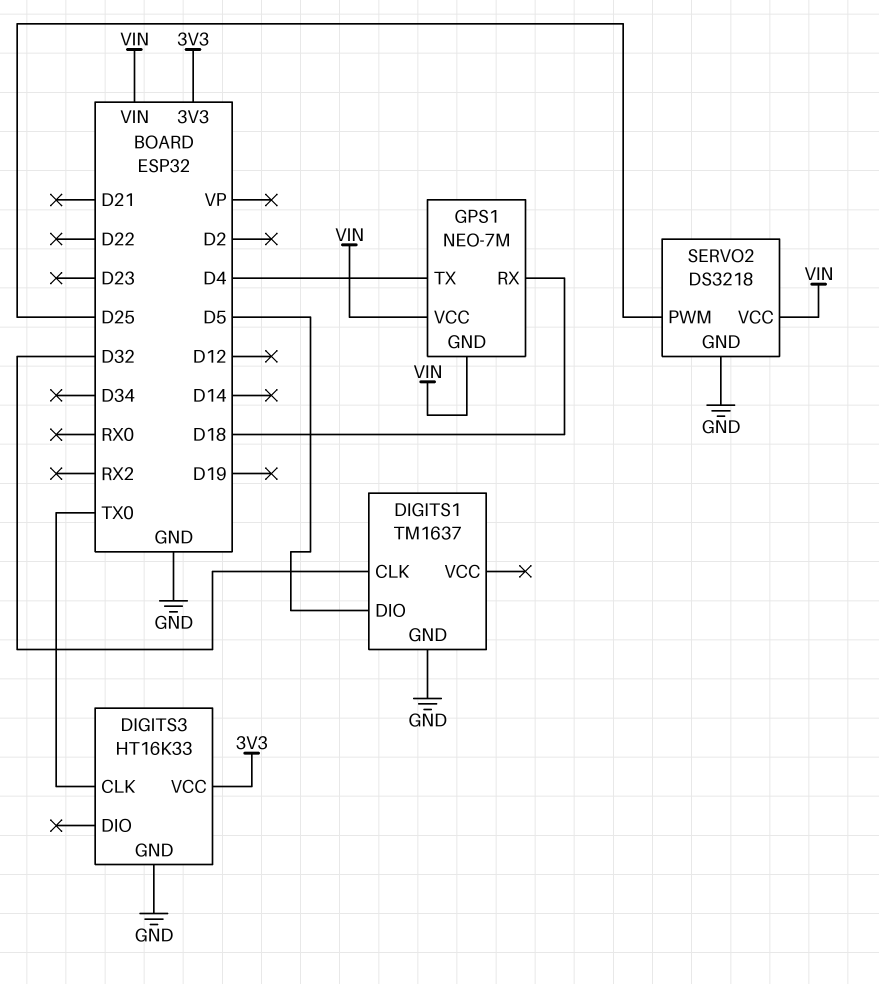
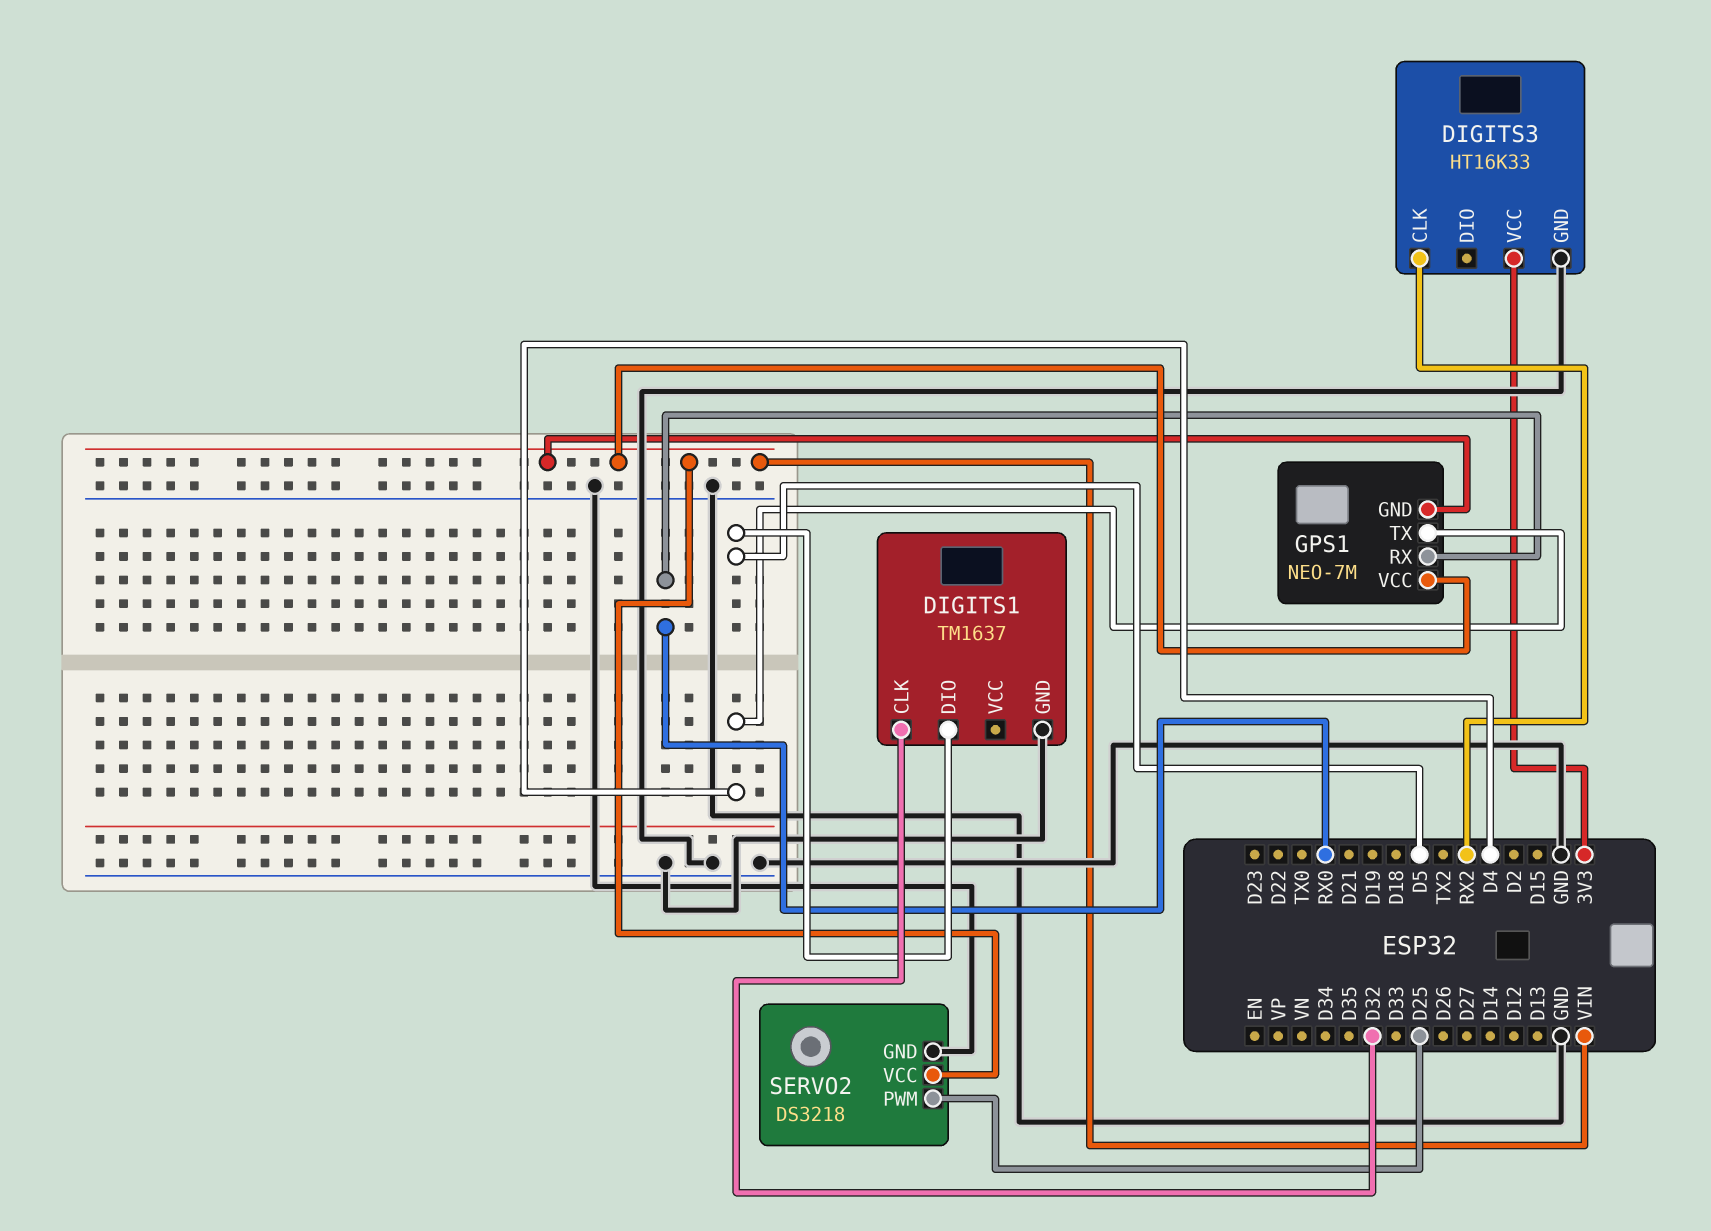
DIGITS3 pin CLK: TX0 -> RX2
GPS1 pin RX: D18 -> RX0

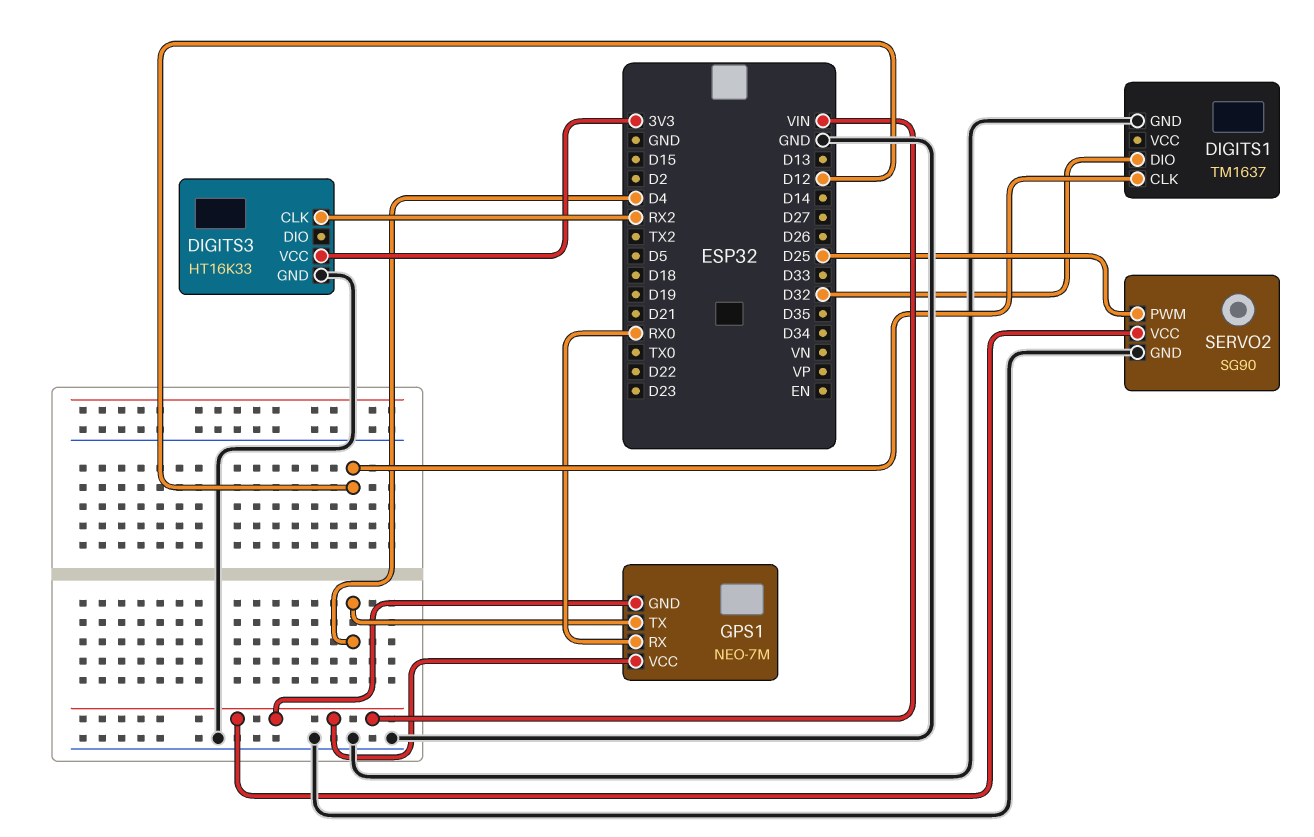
DIGITS1 pin CLK: D32 -> D12
DIGITS1 pin DIO: D5 -> D32
SERVO2: DS3218 -> SG90

